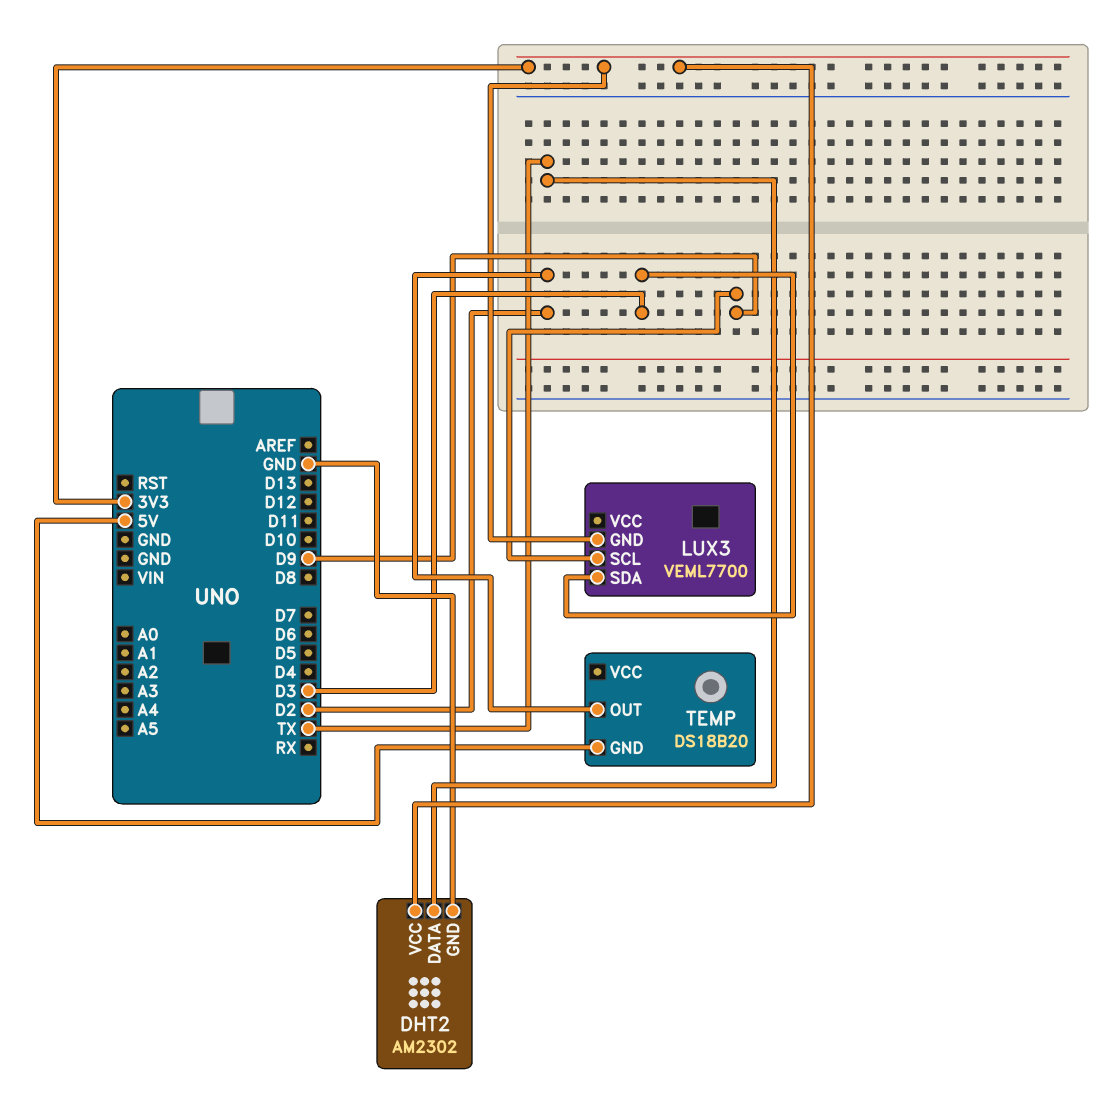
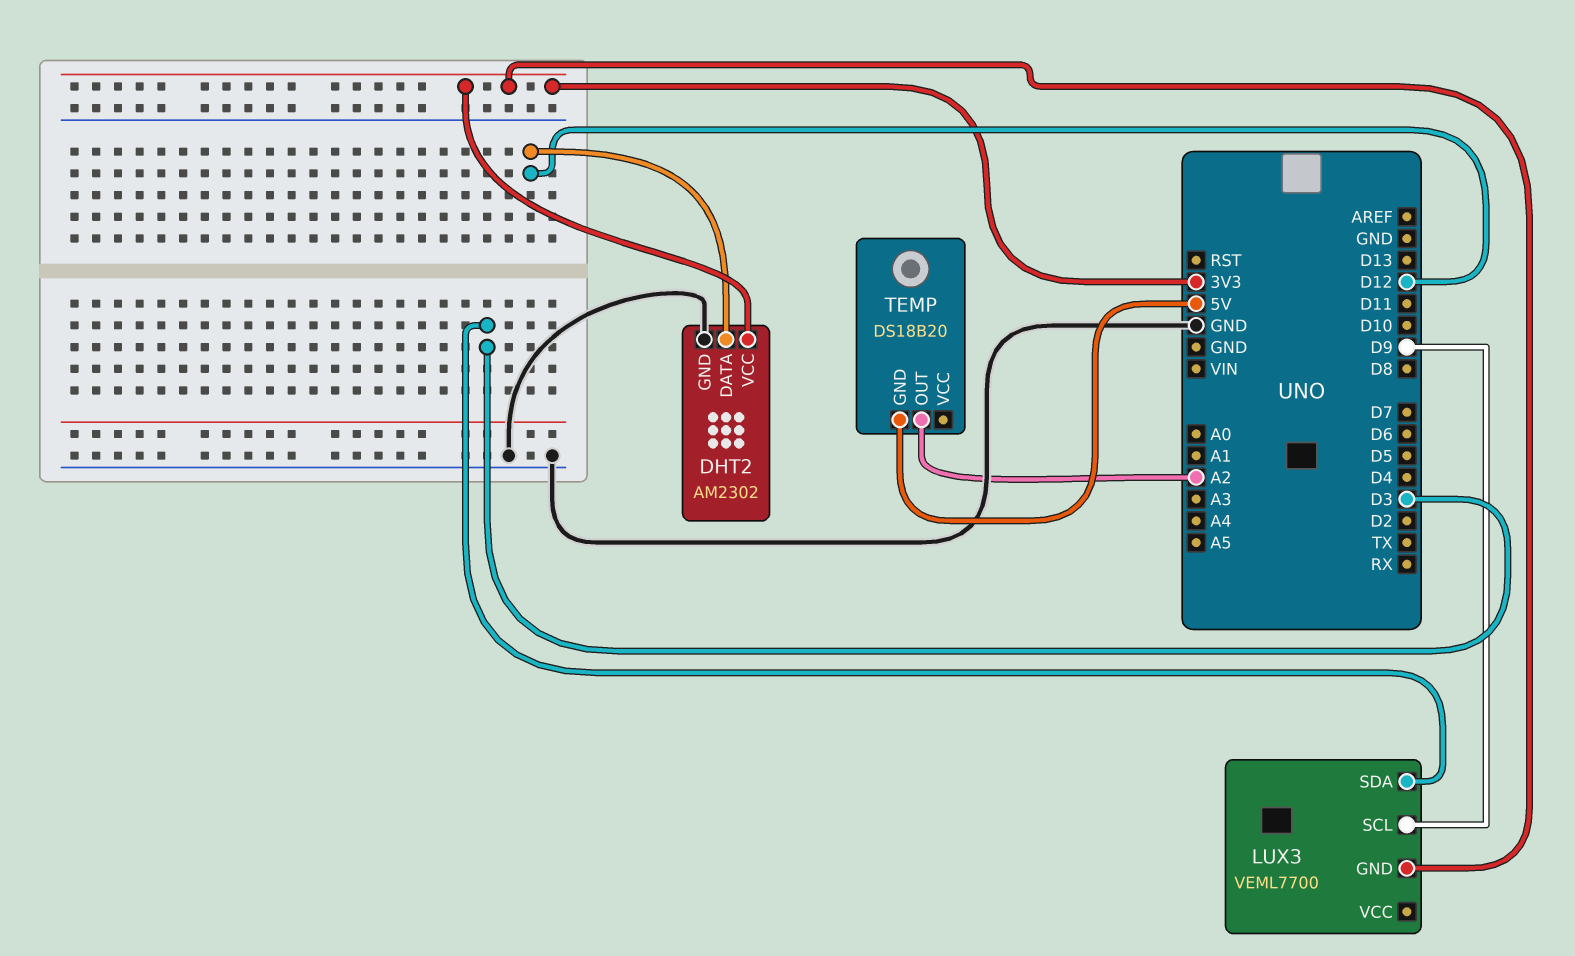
DHT2 pin DATA: TX -> D12
TEMP pin OUT: D2 -> A2

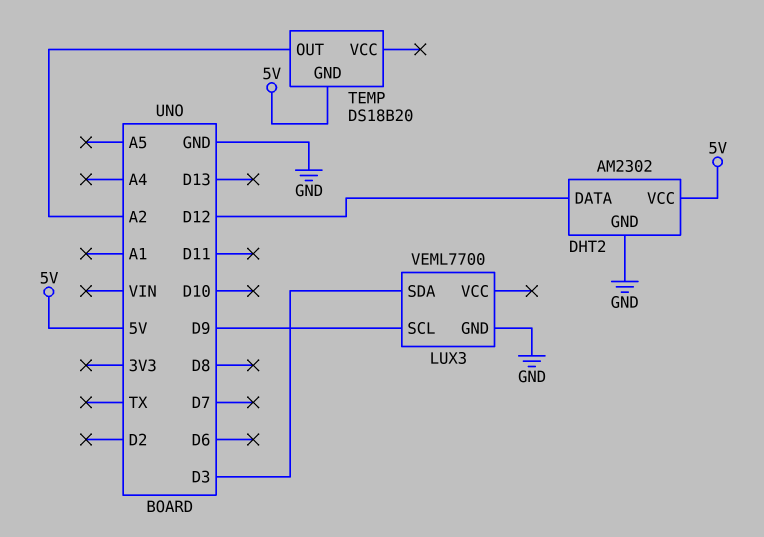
DHT2 pin VCC: 3V3 -> 5V
LUX3 pin GND: 3V3 -> GND

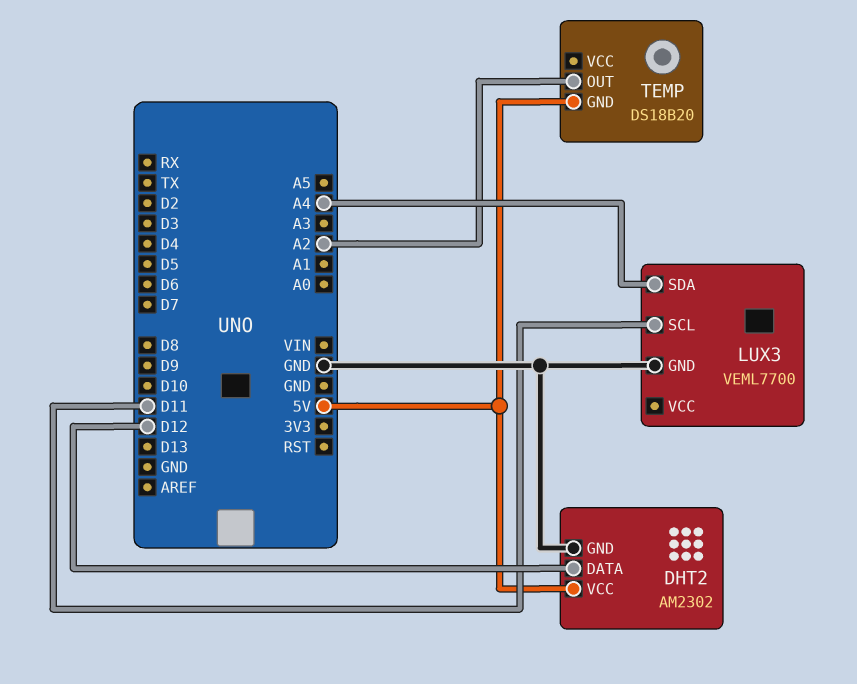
LUX3 pin SCL: D9 -> D11
LUX3 pin SDA: D3 -> A4

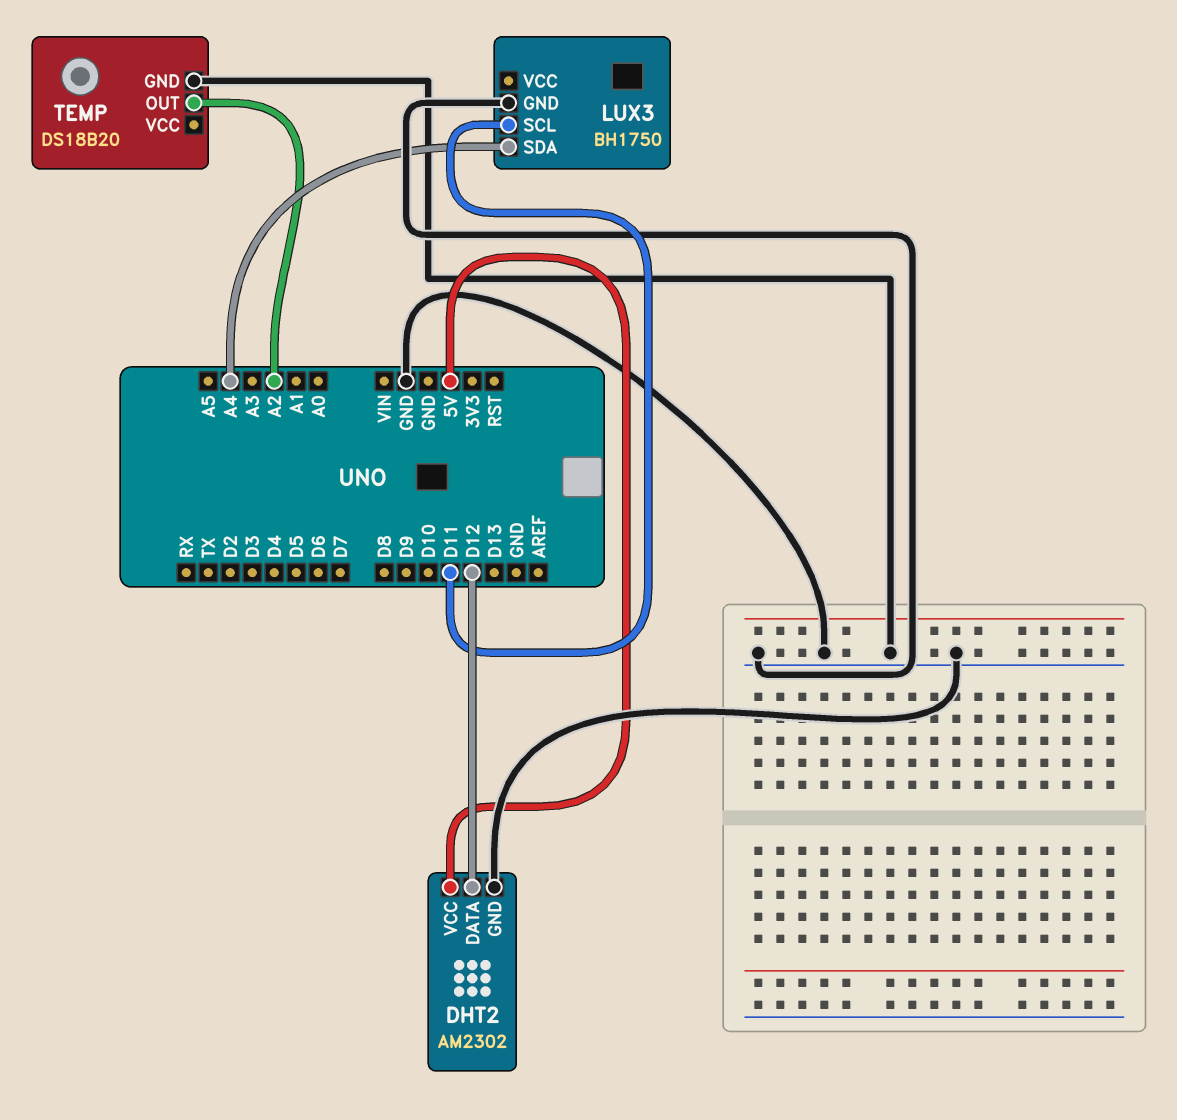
LUX3: VEML7700 -> BH1750
TEMP pin GND: 5V -> GND

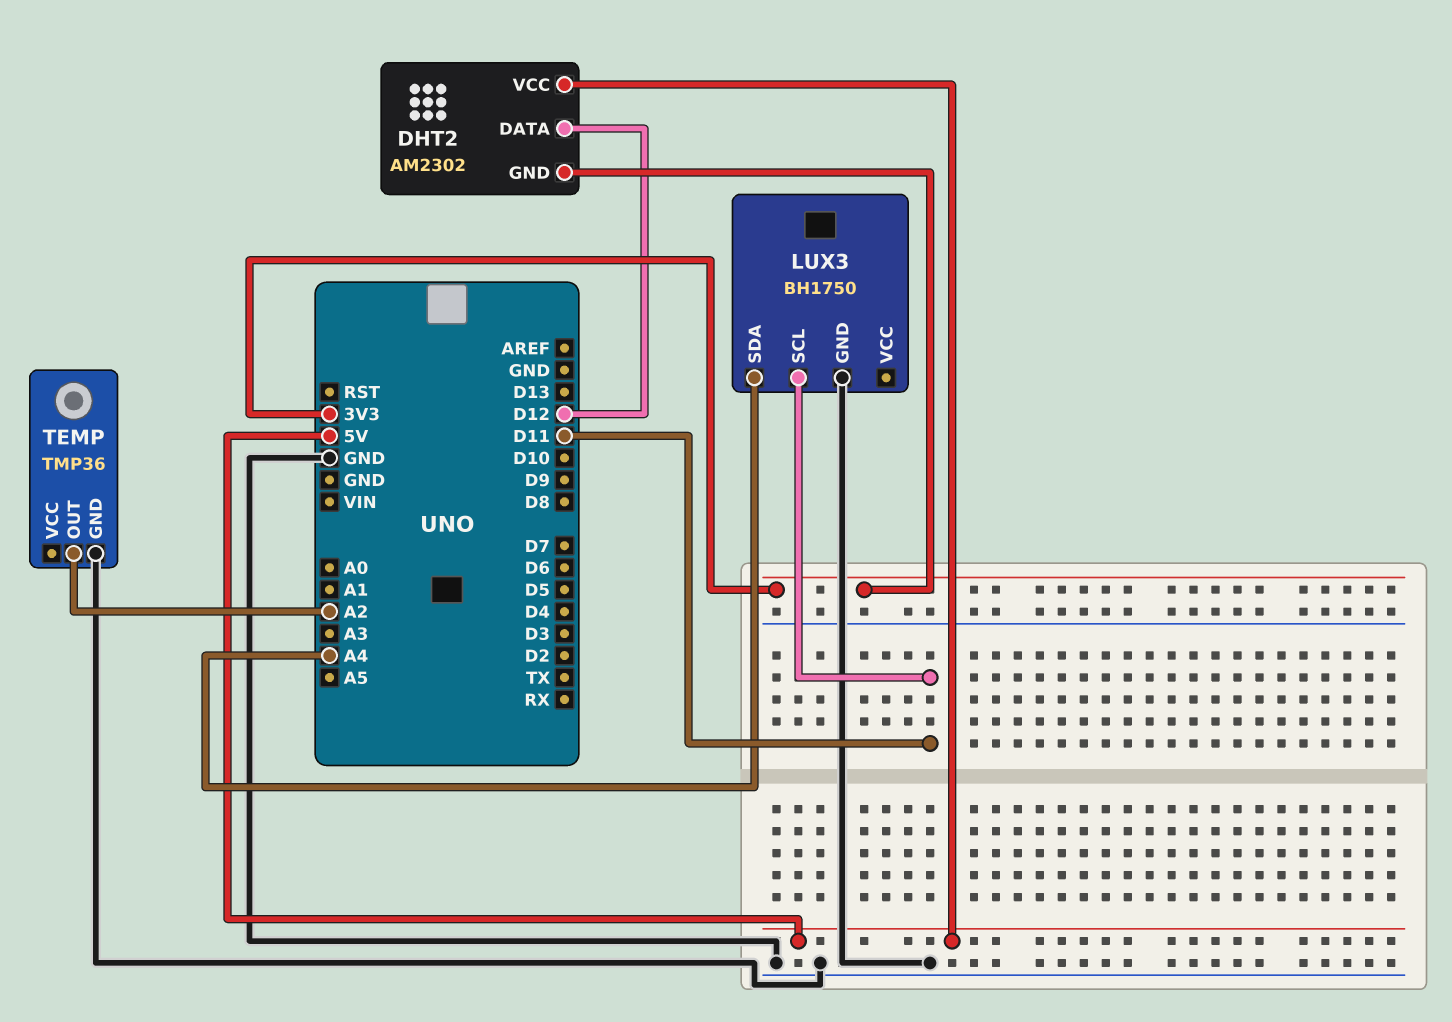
DHT2 pin GND: GND -> 3V3
TEMP: DS18B20 -> TMP36

